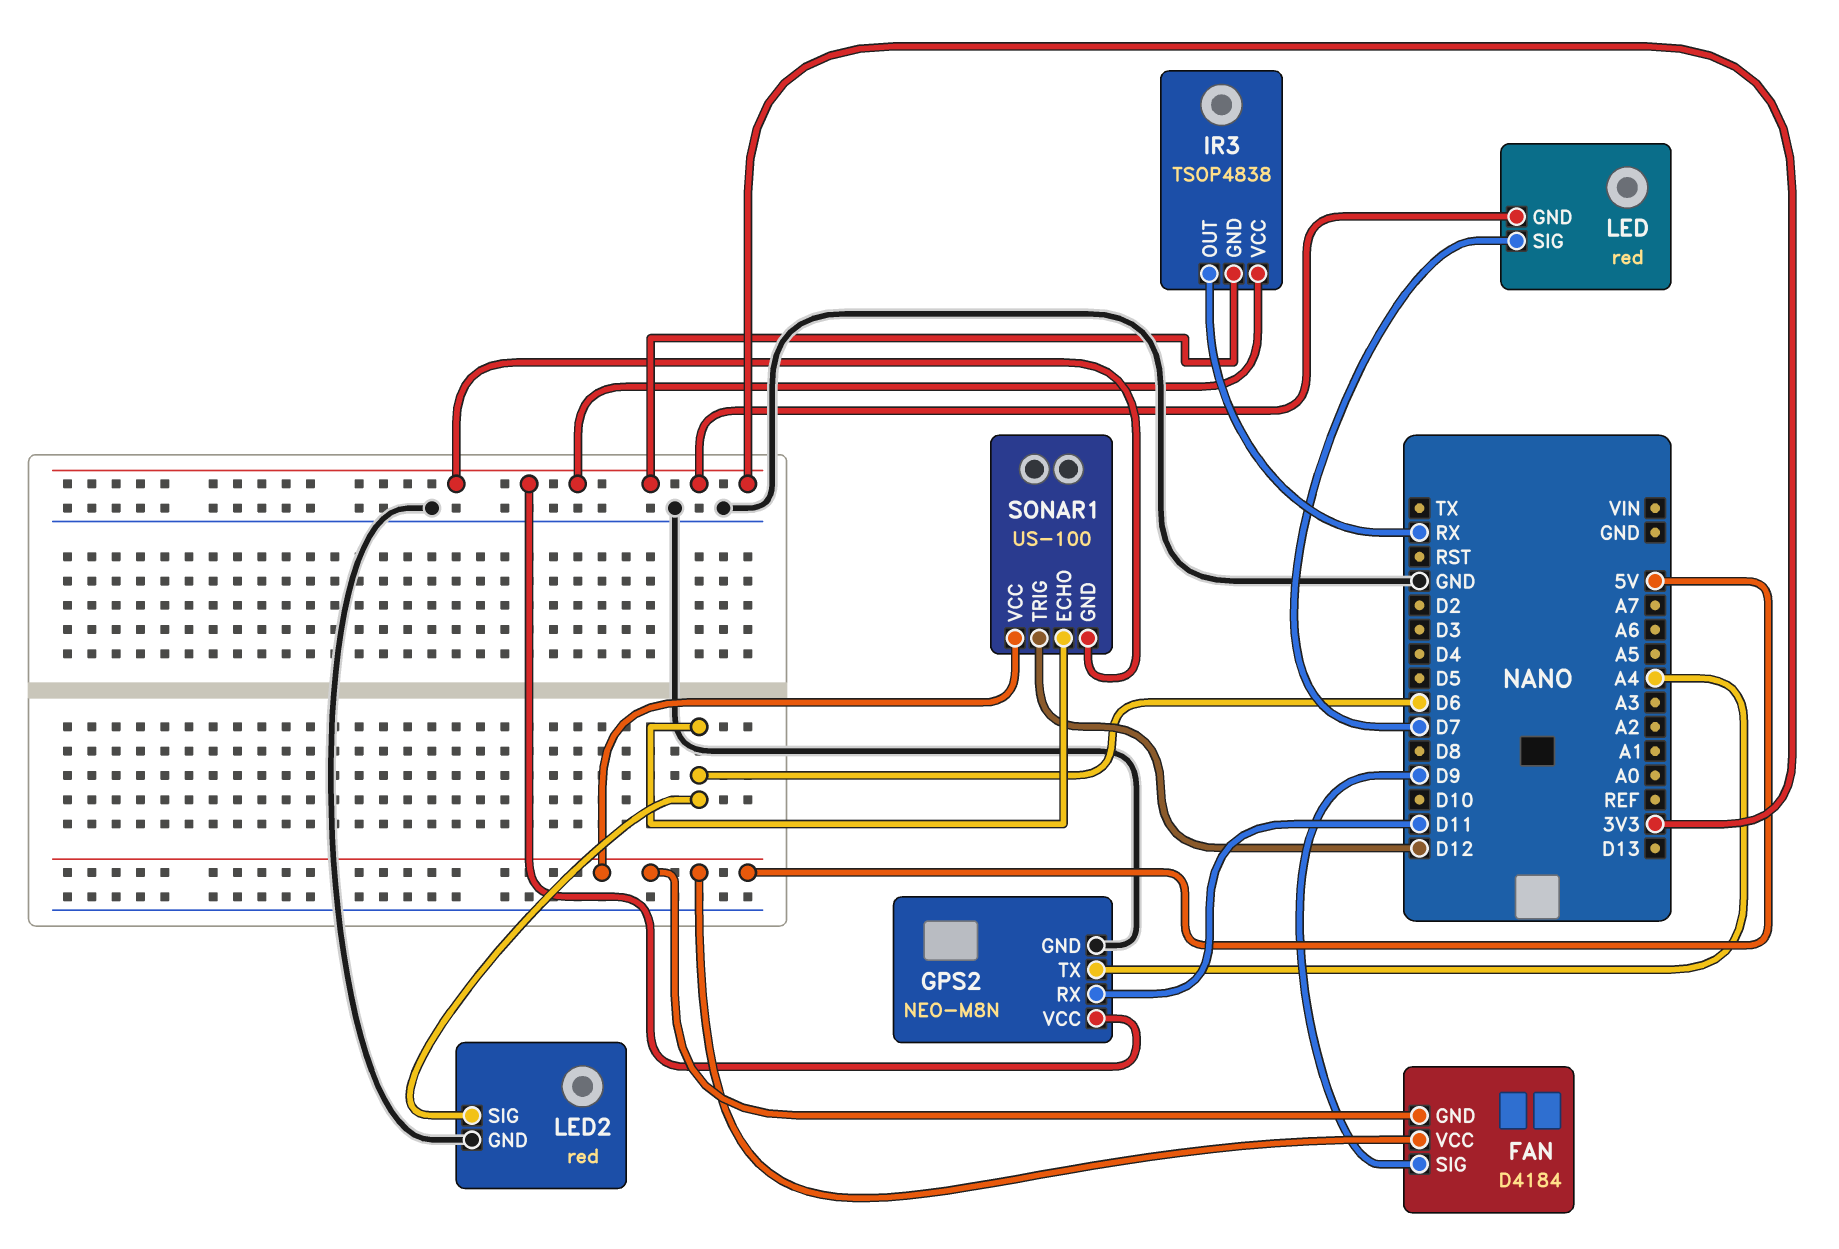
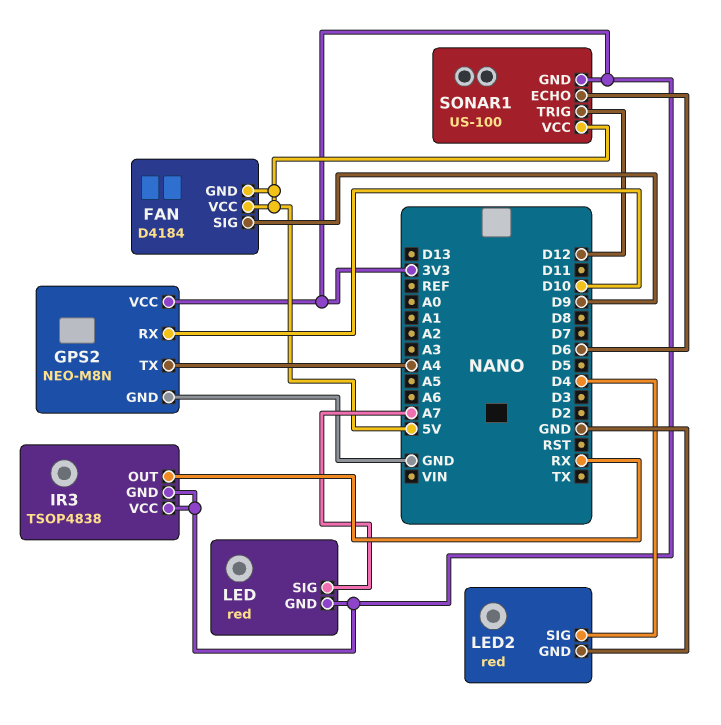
GPS2 pin RX: D11 -> D10
LED pin SIG: D7 -> A7
LED2 pin SIG: D6 -> D4

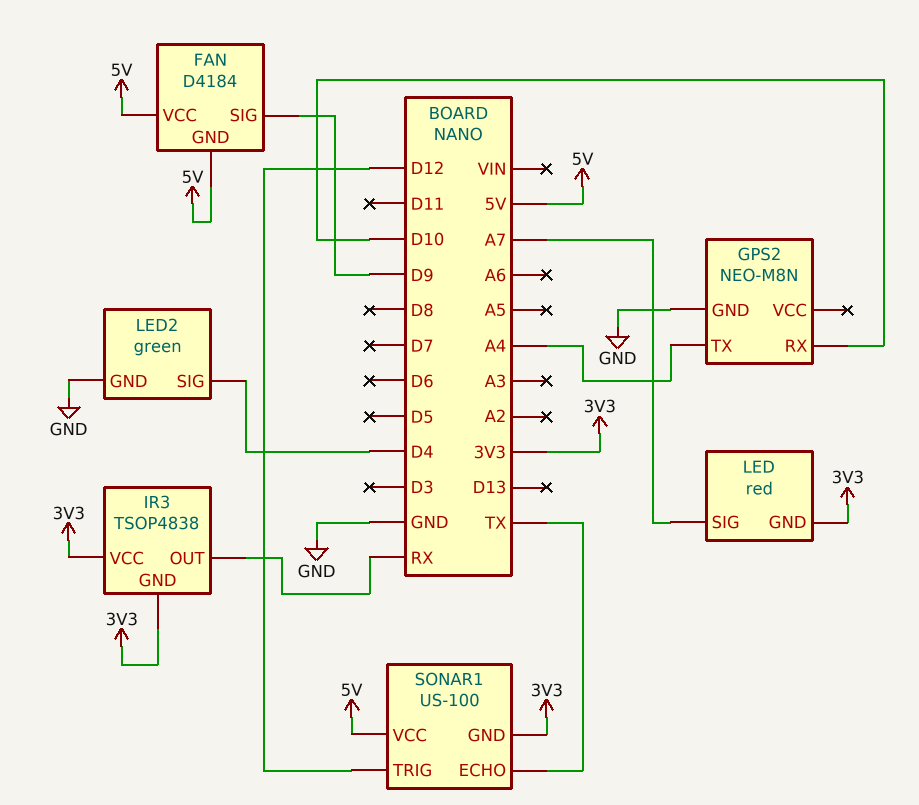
GPS2 pin VCC: 3V3 -> none
LED2: red -> green
SONAR1 pin ECHO: D6 -> TX

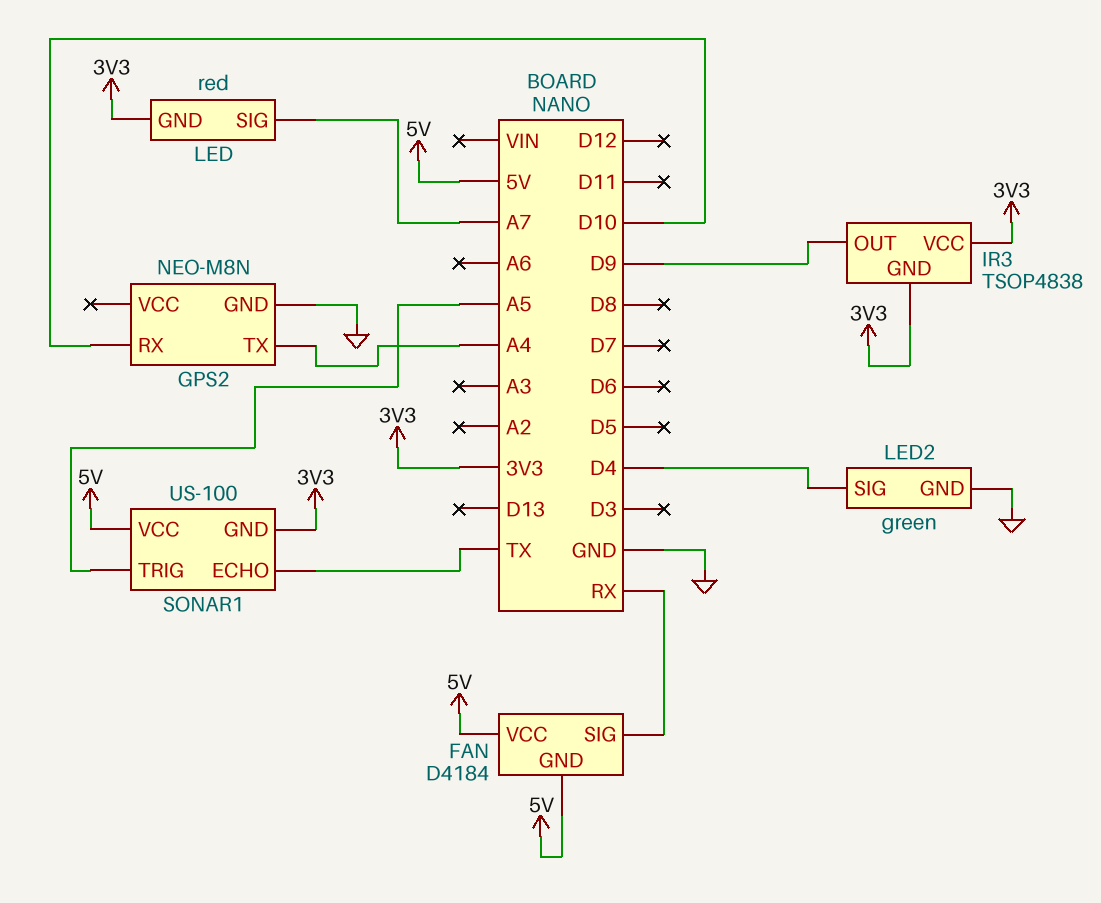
FAN pin SIG: D9 -> RX
IR3 pin OUT: RX -> D9
SONAR1 pin TRIG: D12 -> A5

